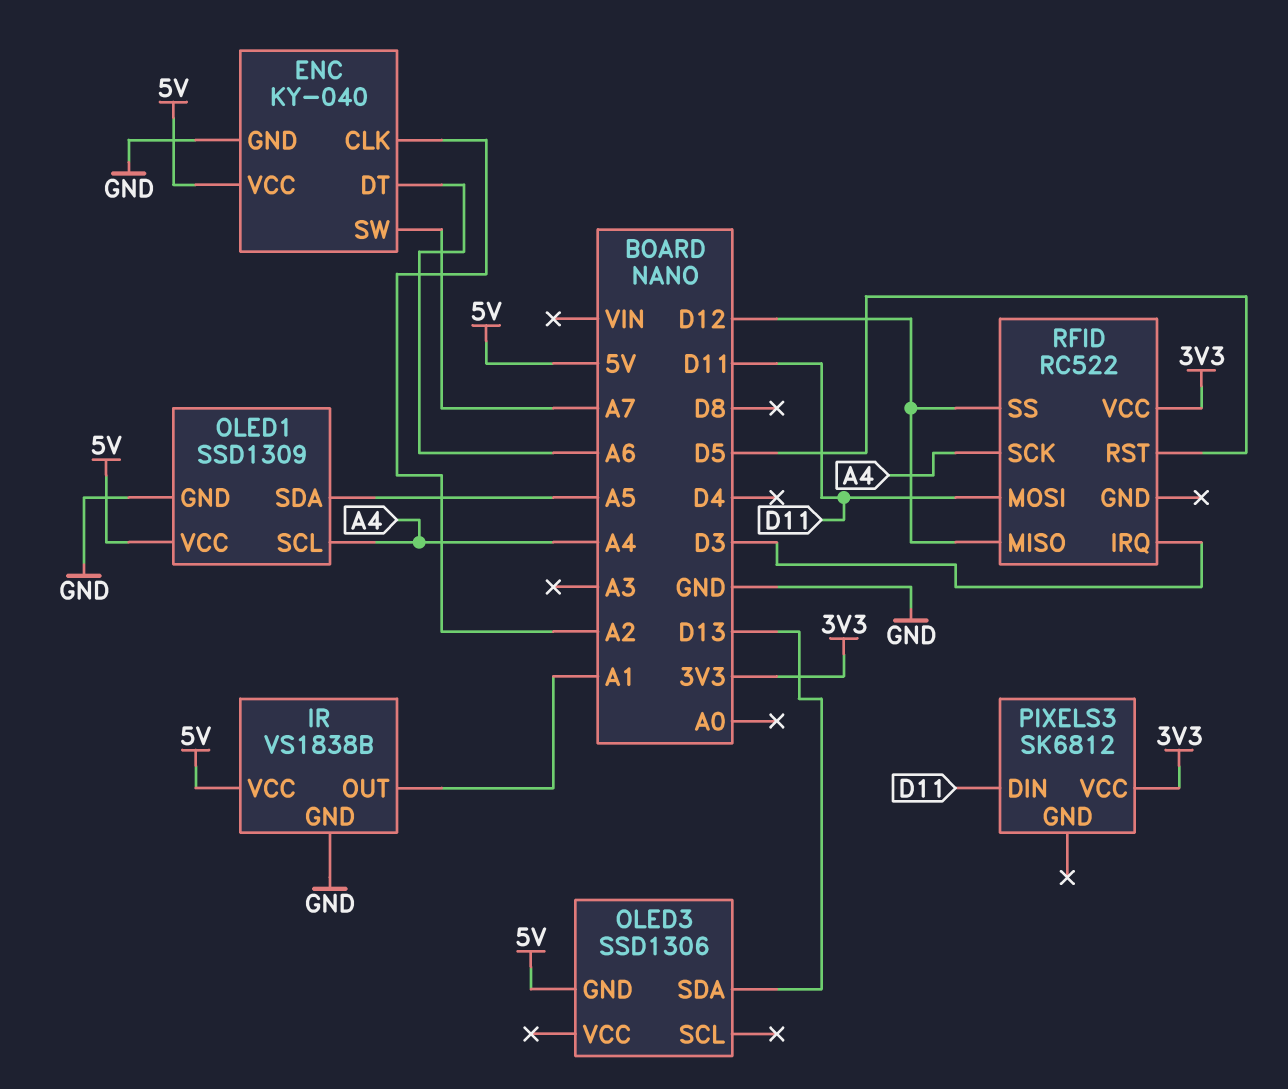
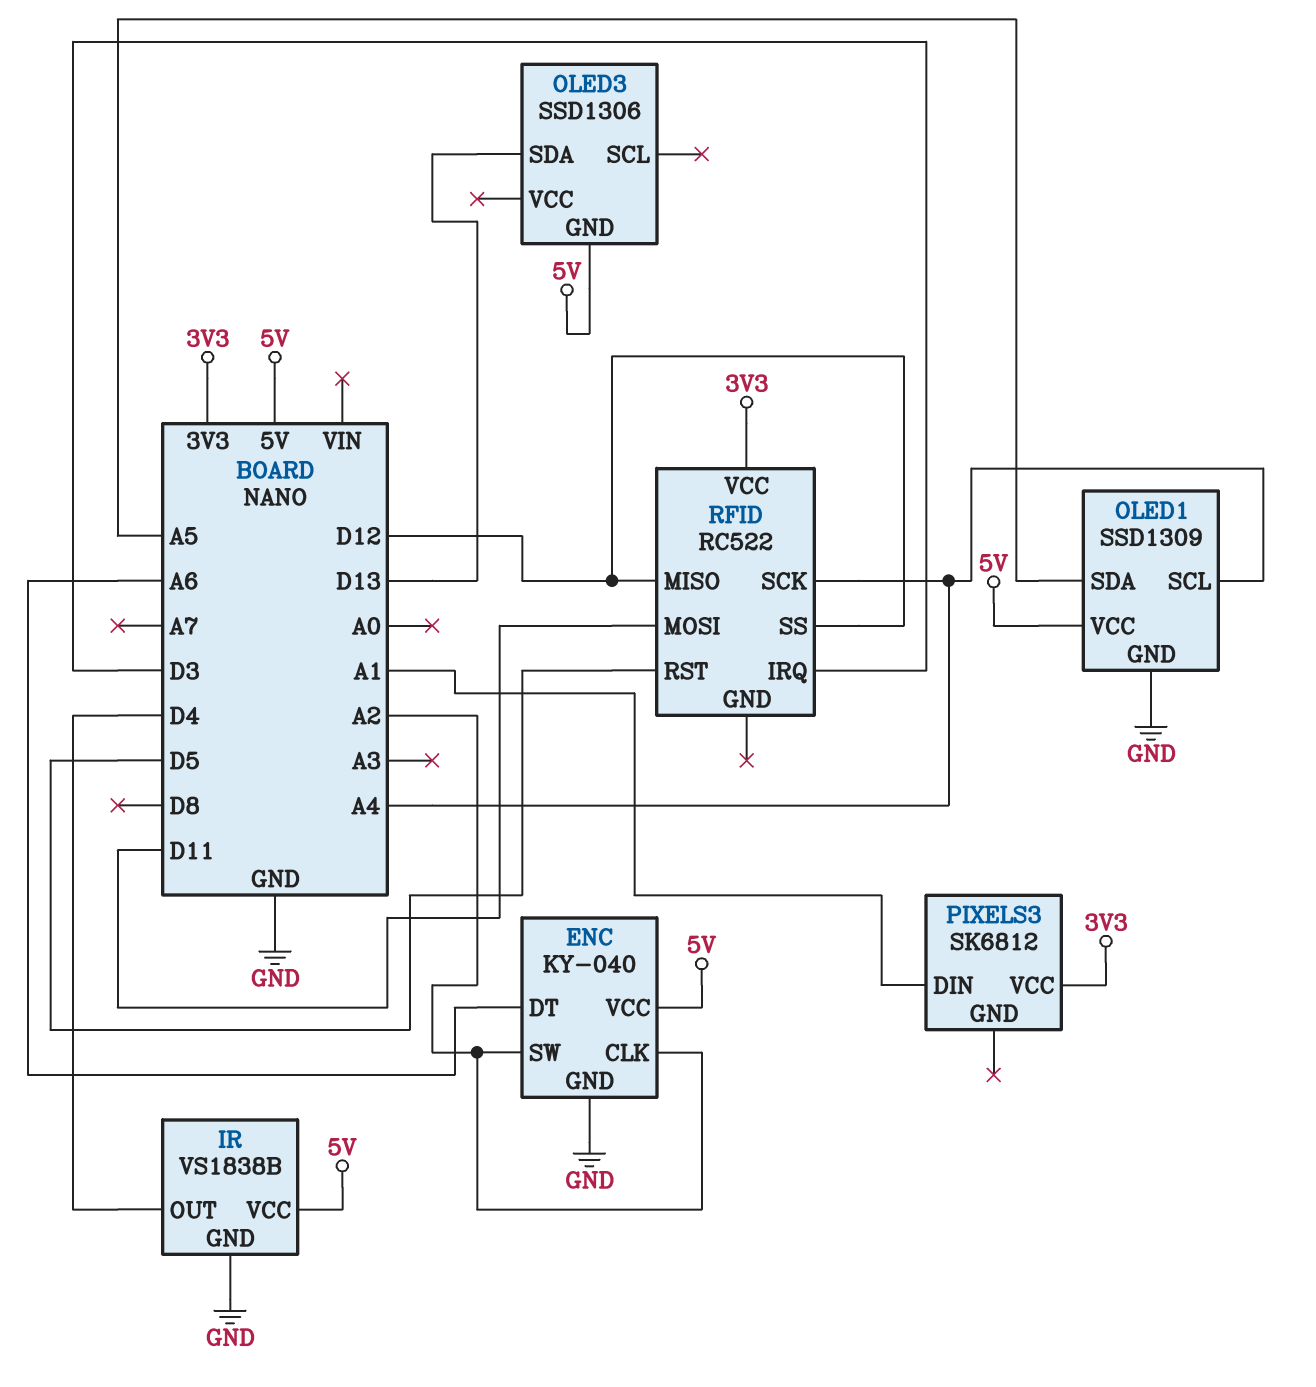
ENC pin SW: A7 -> A2
IR pin OUT: A1 -> D4
PIXELS3 pin DIN: D11 -> A1

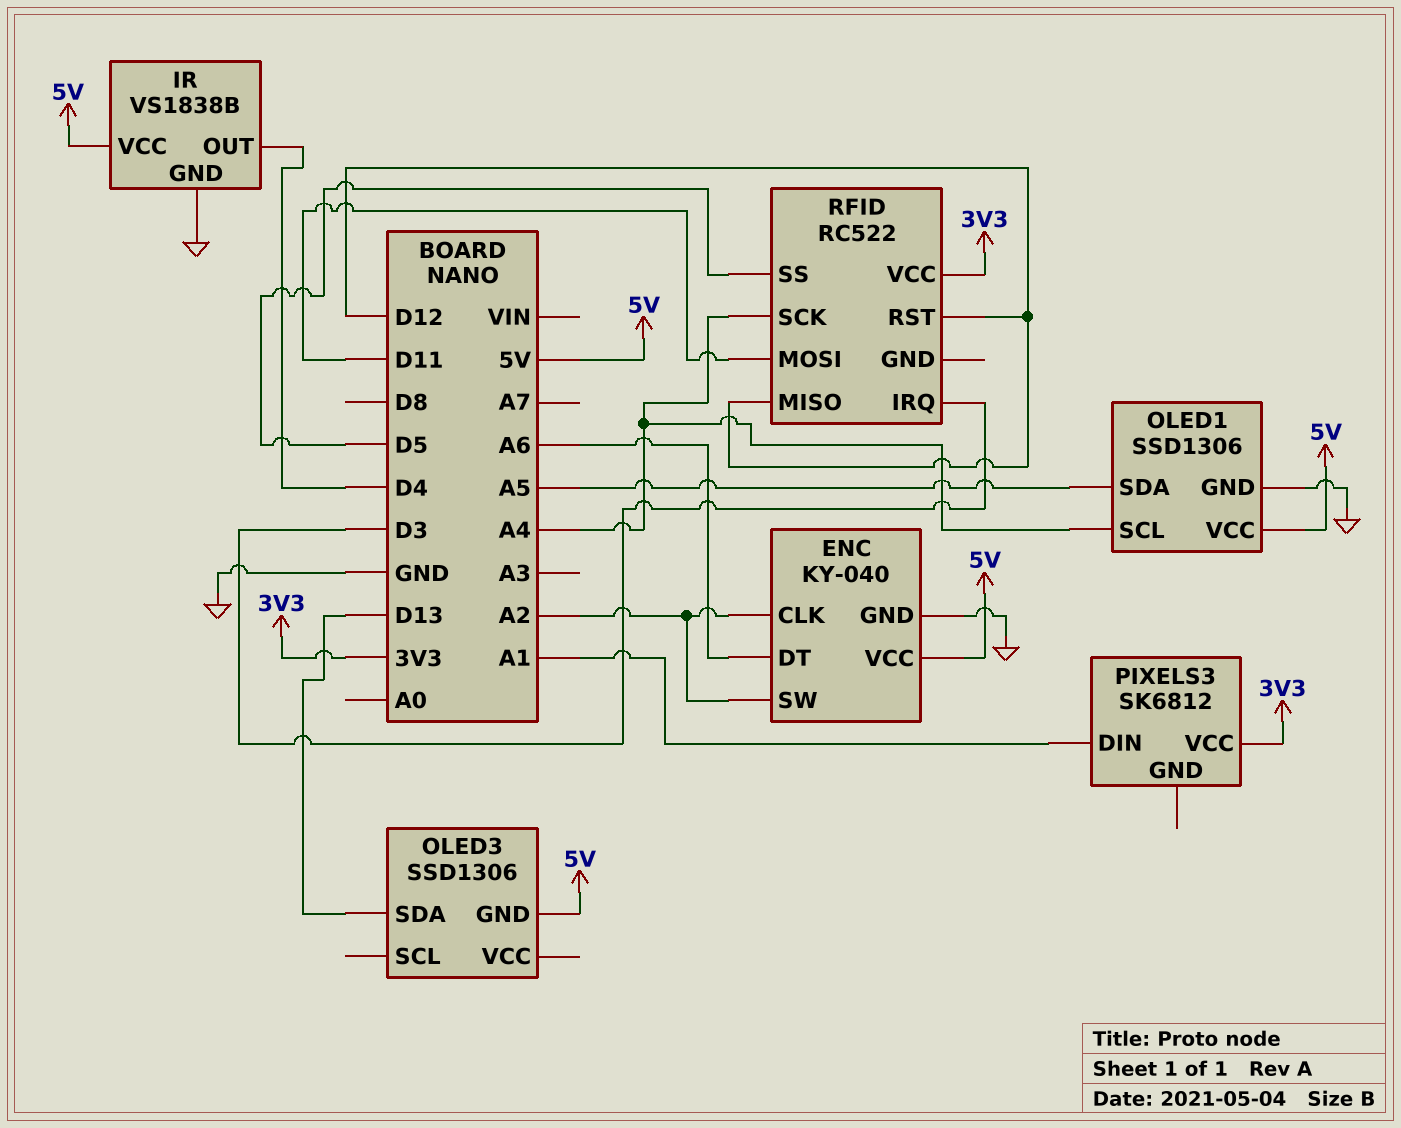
OLED1: SSD1309 -> SSD1306
RFID pin RST: D5 -> D12
RFID pin SS: D12 -> D5

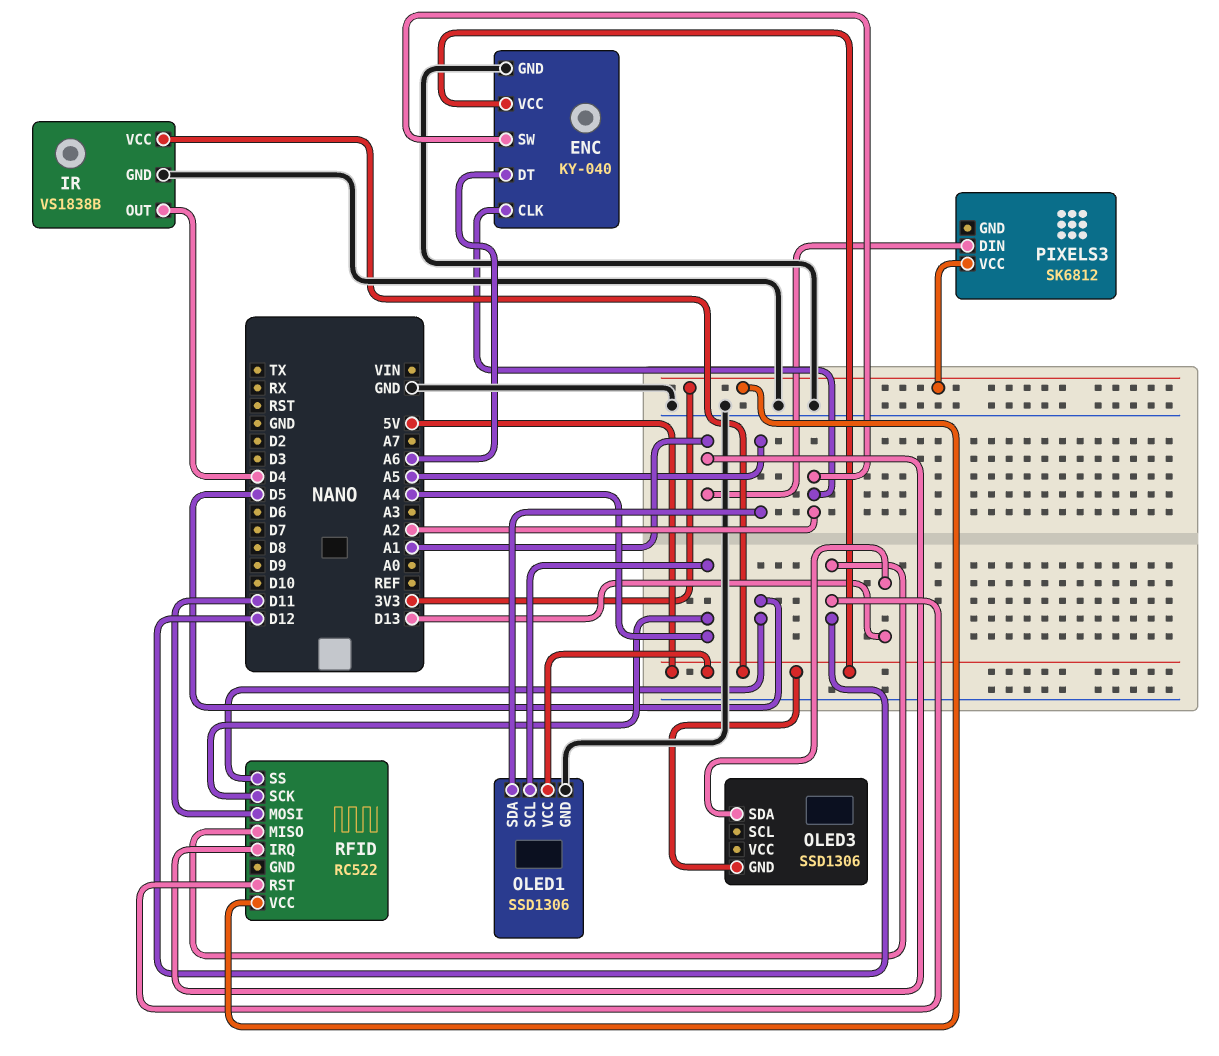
RFID pin IRQ: D3 -> A1

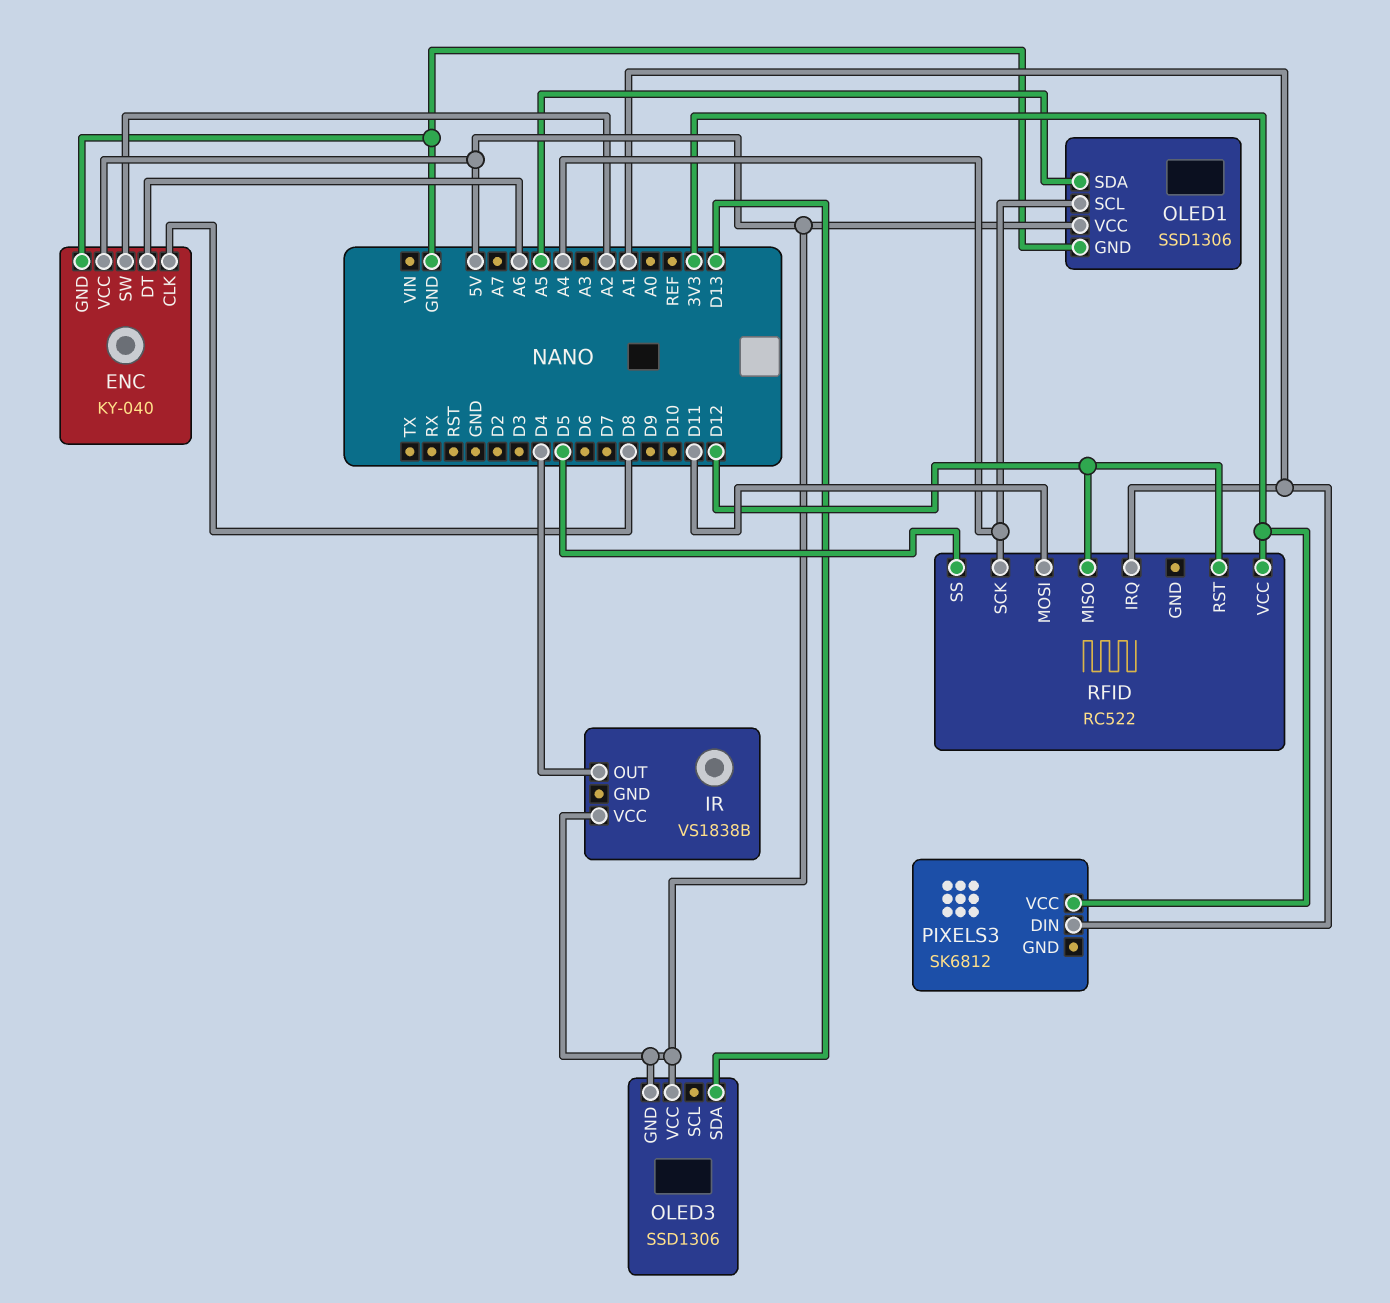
ENC pin CLK: A2 -> D8
IR pin GND: GND -> none
OLED3 pin VCC: none -> 5V

